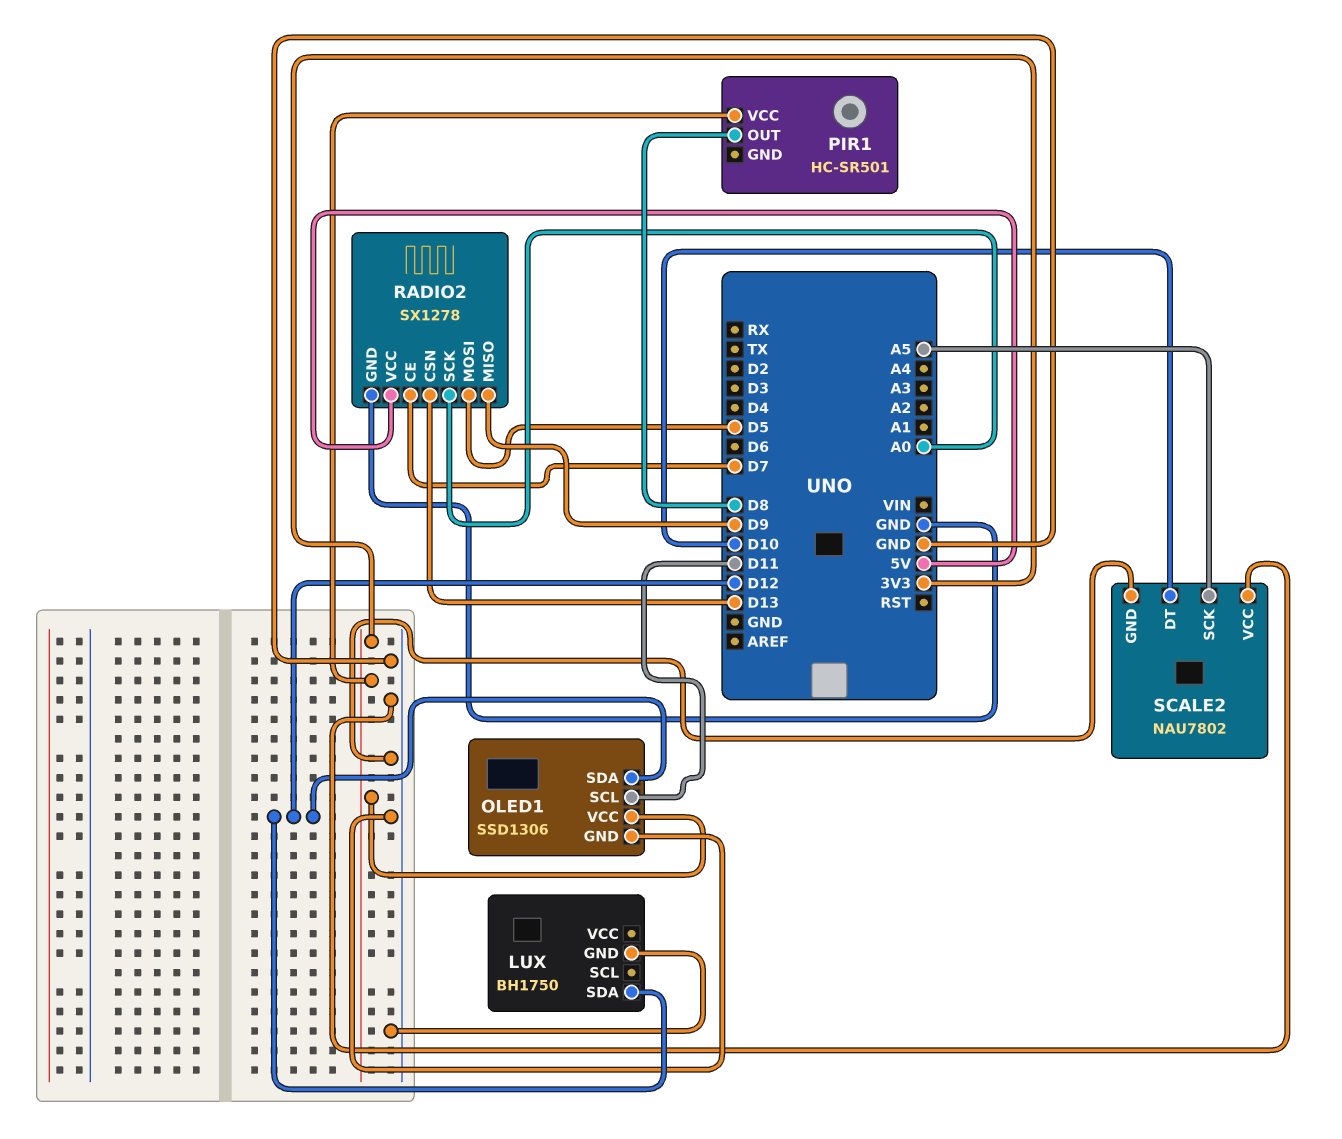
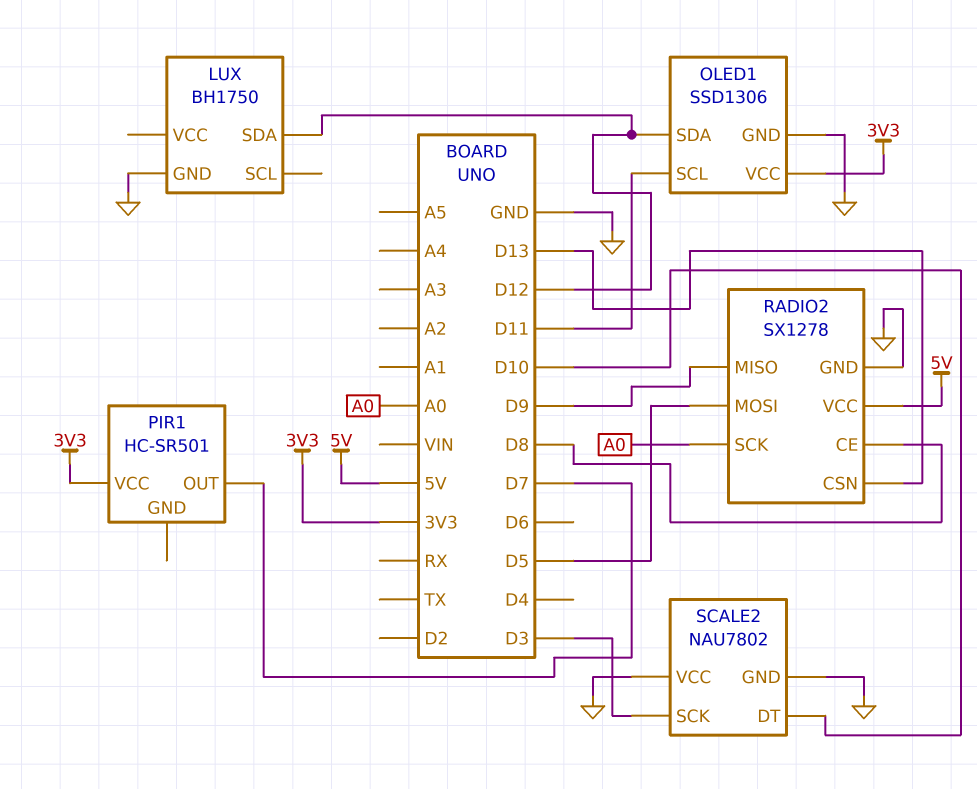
PIR1 pin OUT: D8 -> D7
RADIO2 pin CE: D7 -> D8
SCALE2 pin SCK: A5 -> D3

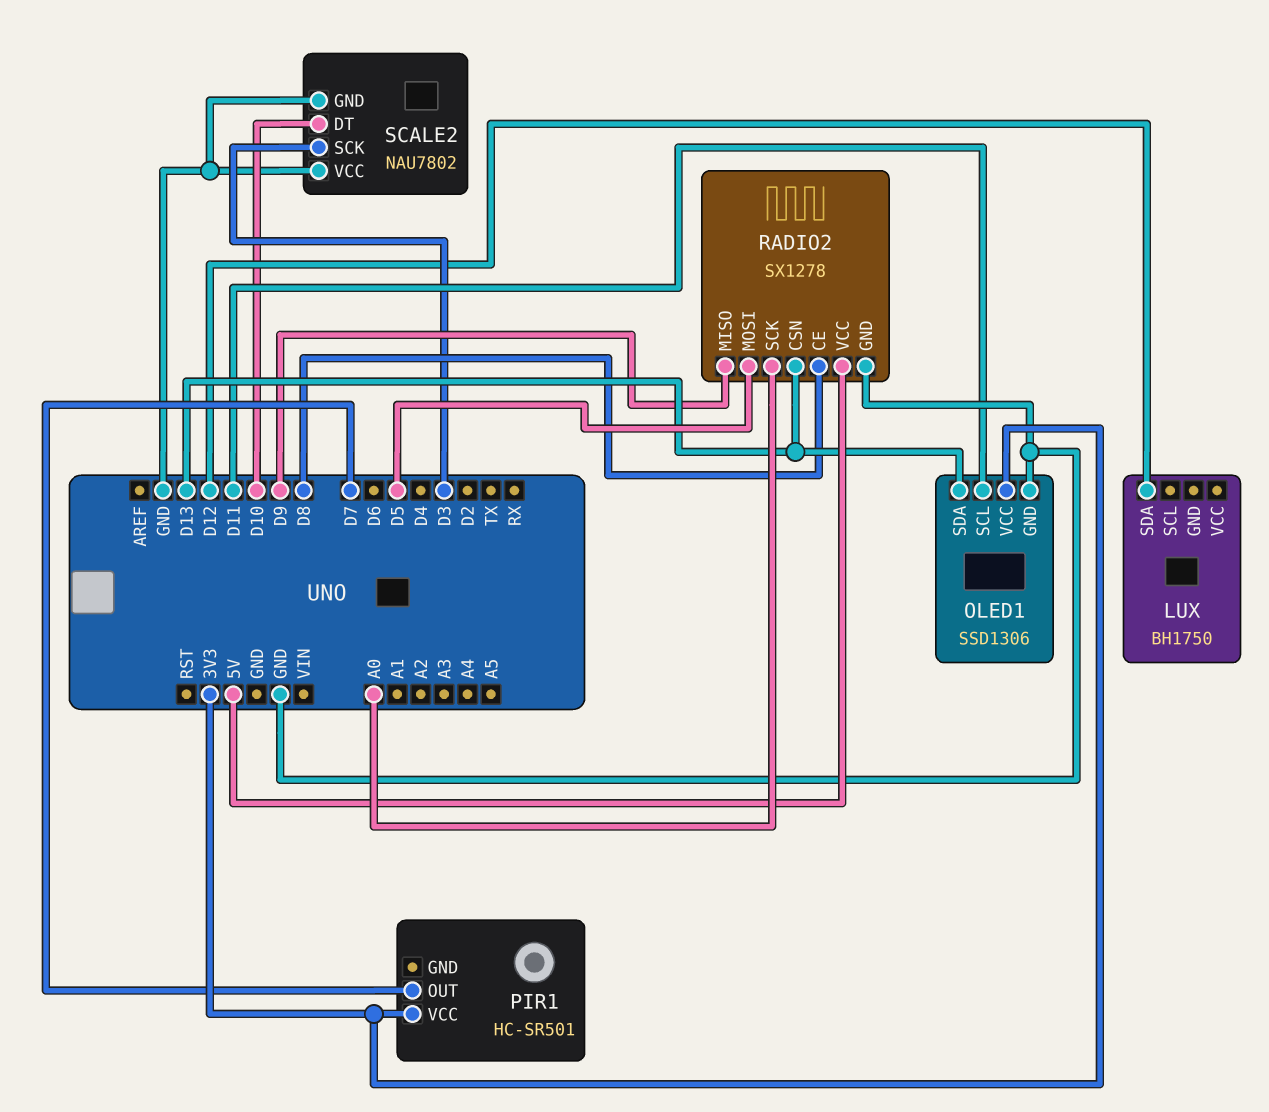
LUX pin GND: GND -> none
OLED1 pin SDA: D12 -> D13

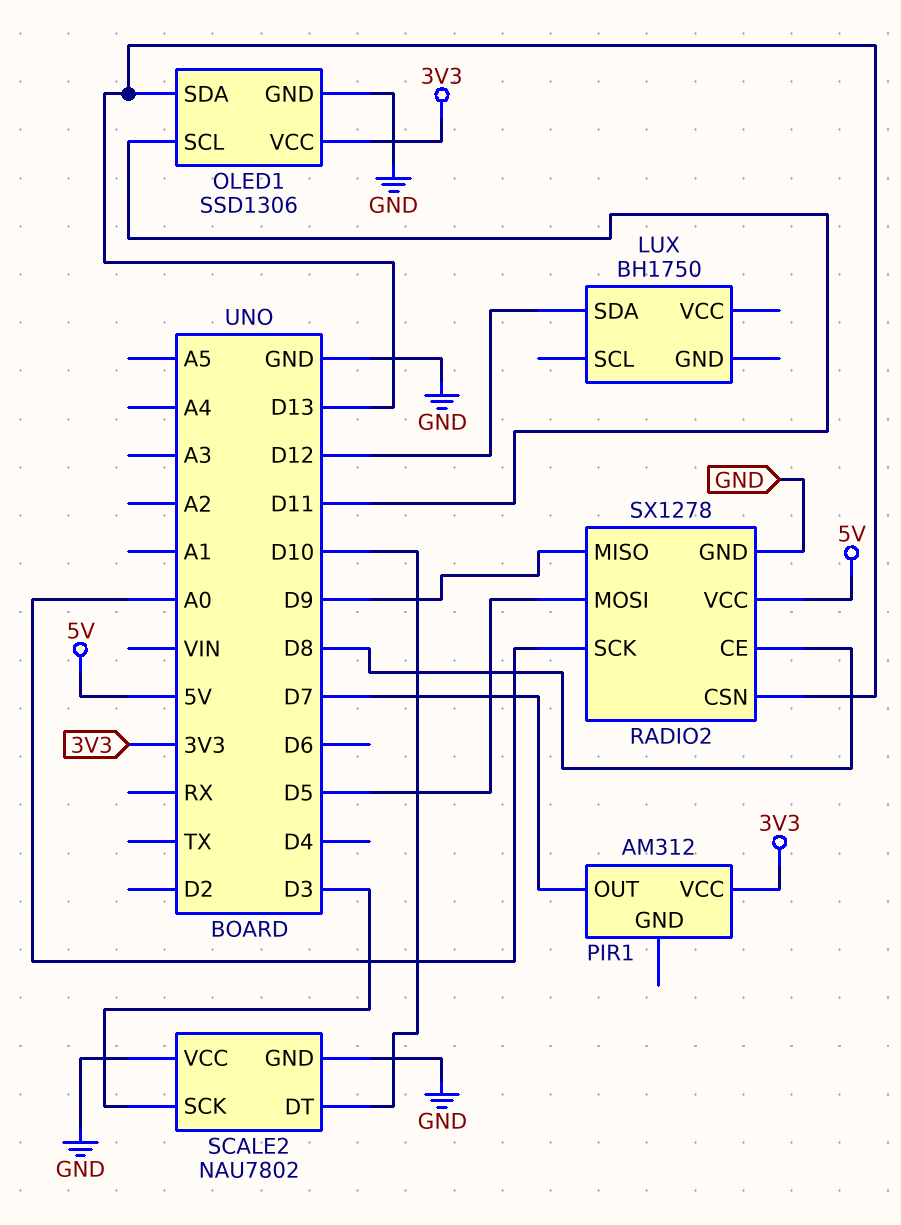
PIR1: HC-SR501 -> AM312

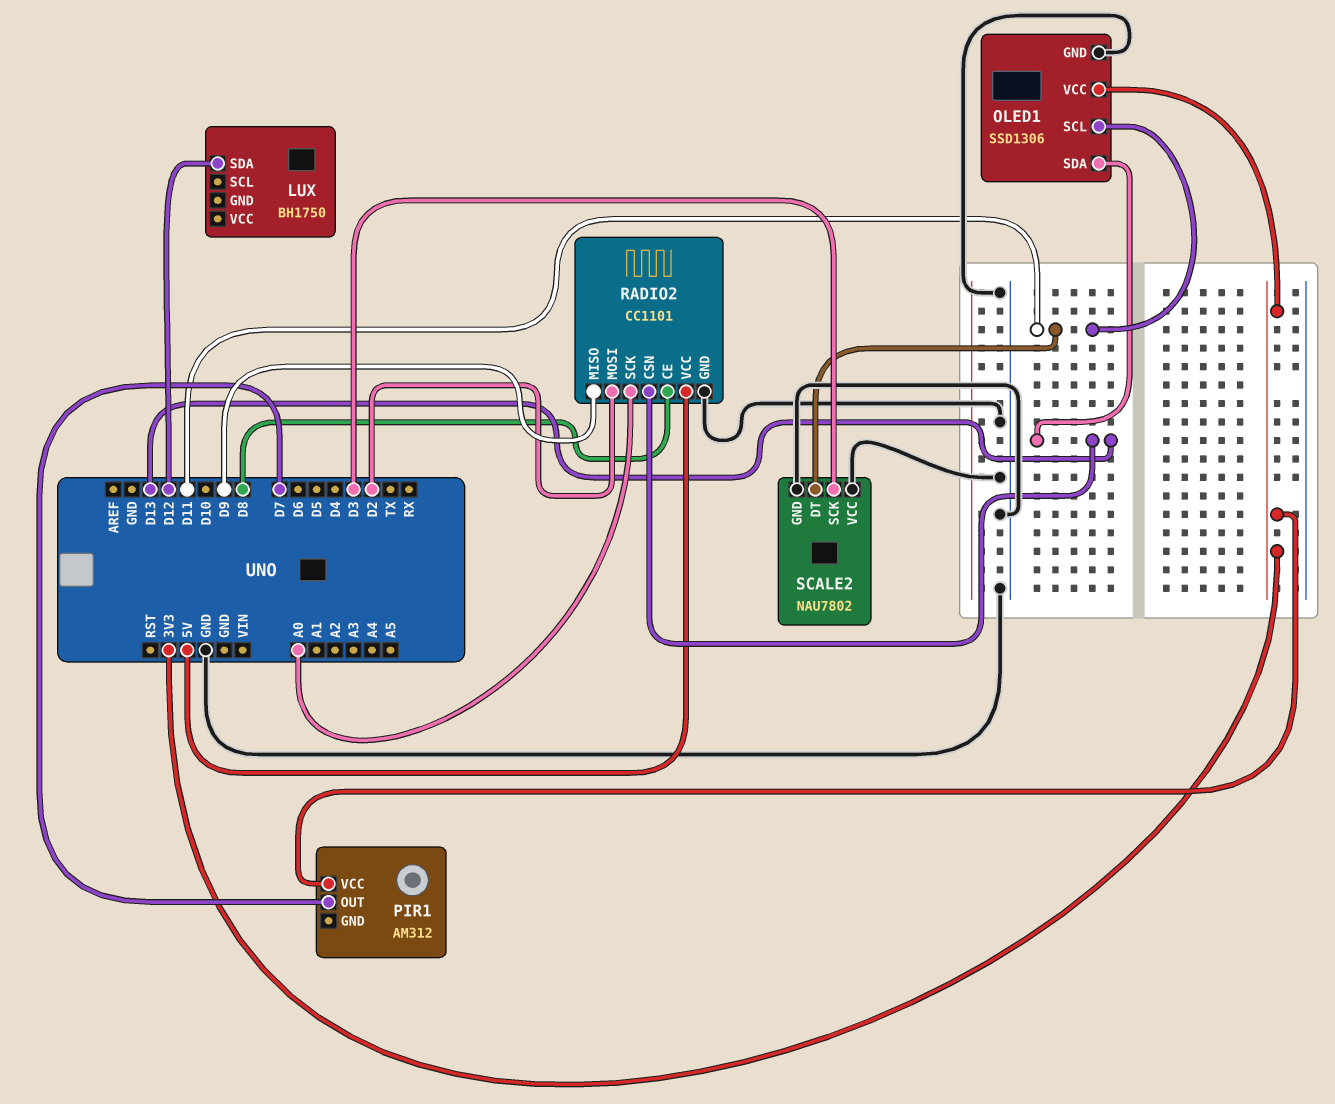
RADIO2: SX1278 -> CC1101
RADIO2 pin MOSI: D5 -> D2
SCALE2 pin DT: D10 -> D11

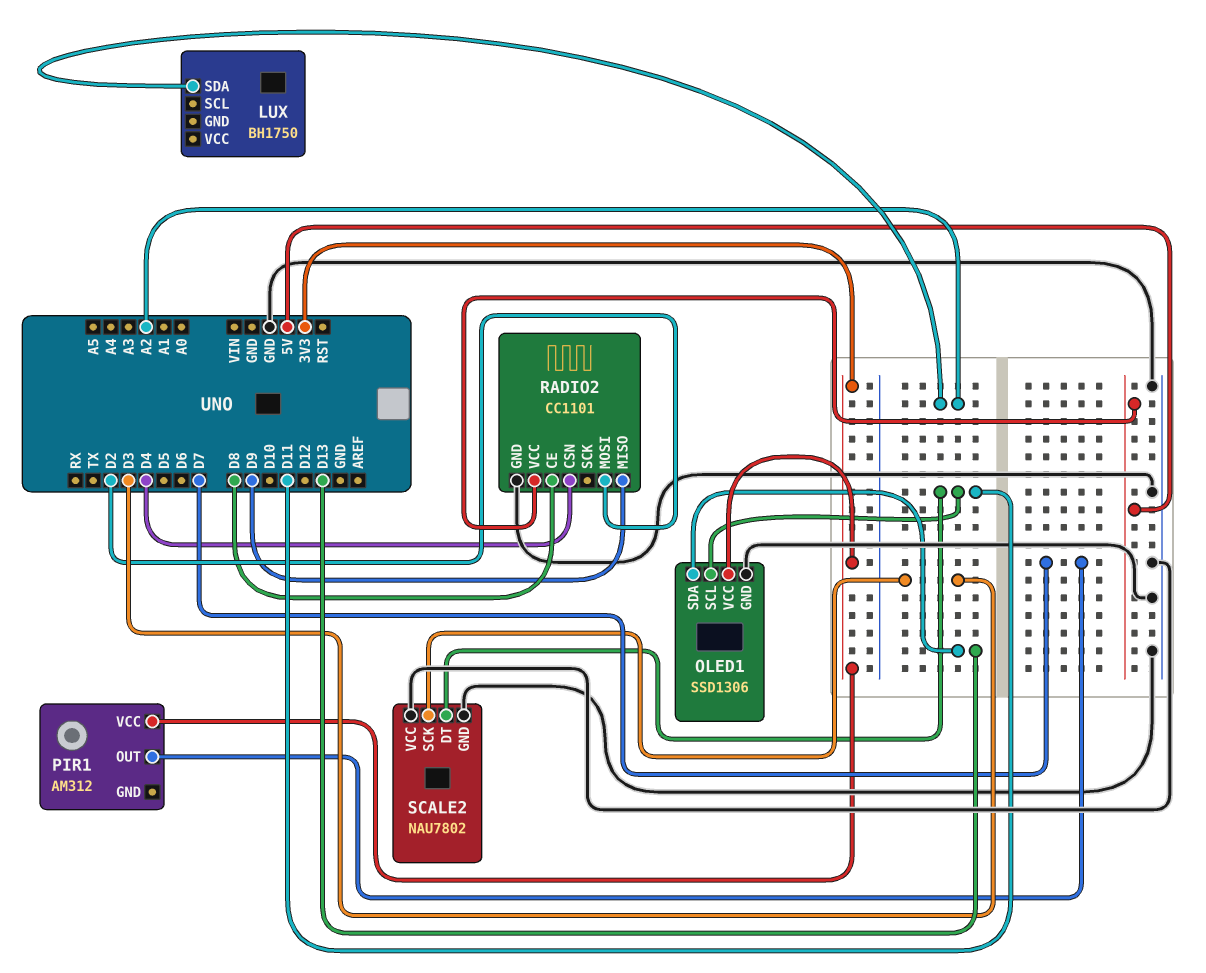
LUX pin SDA: D12 -> A2
RADIO2 pin CSN: D13 -> D4
RADIO2 pin SCK: A0 -> none

